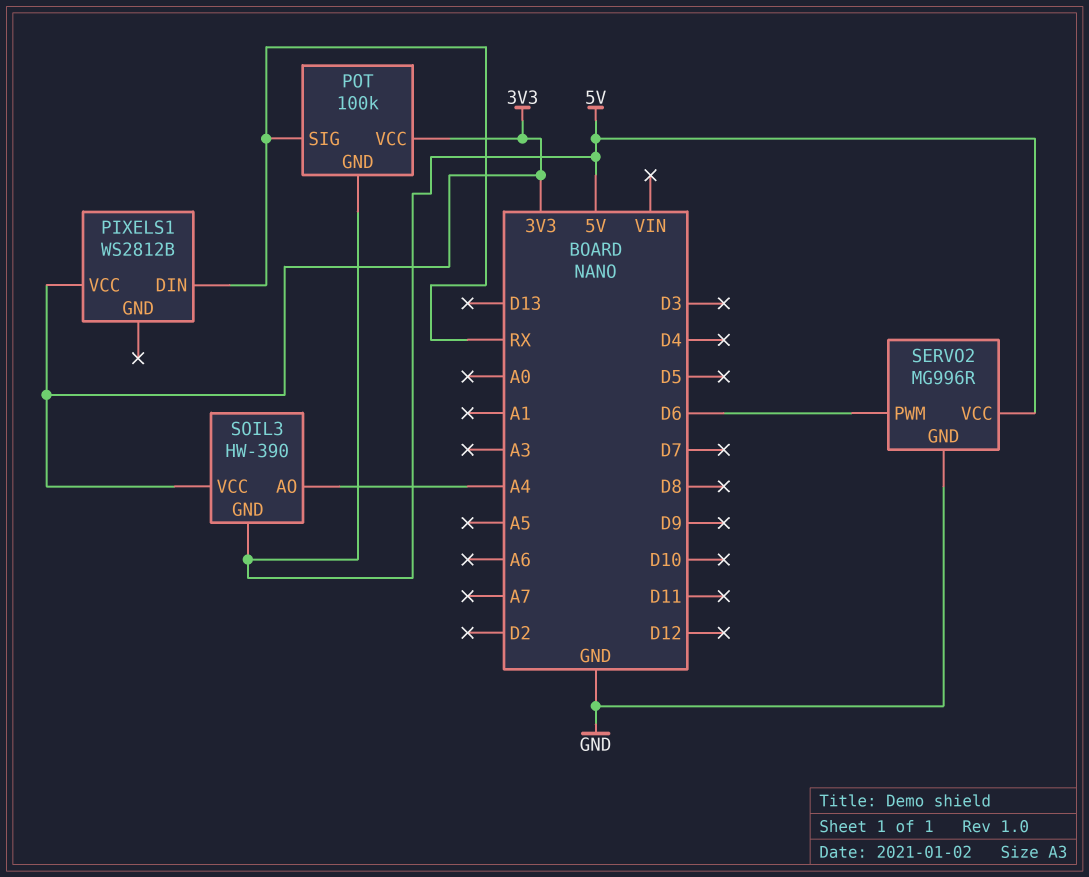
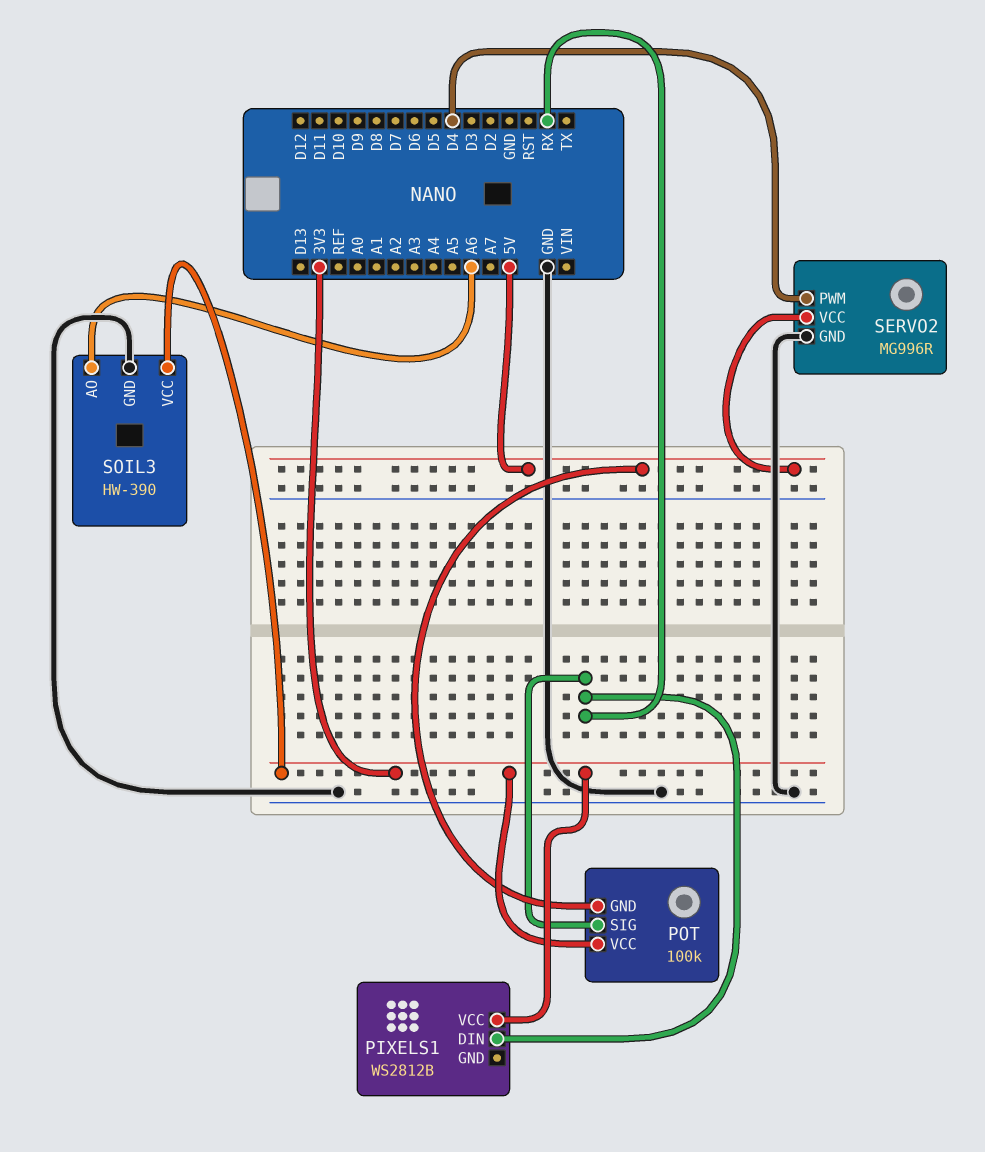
SERVO2 pin PWM: D6 -> D4
SOIL3 pin AO: A4 -> A6
SOIL3 pin GND: 5V -> GND

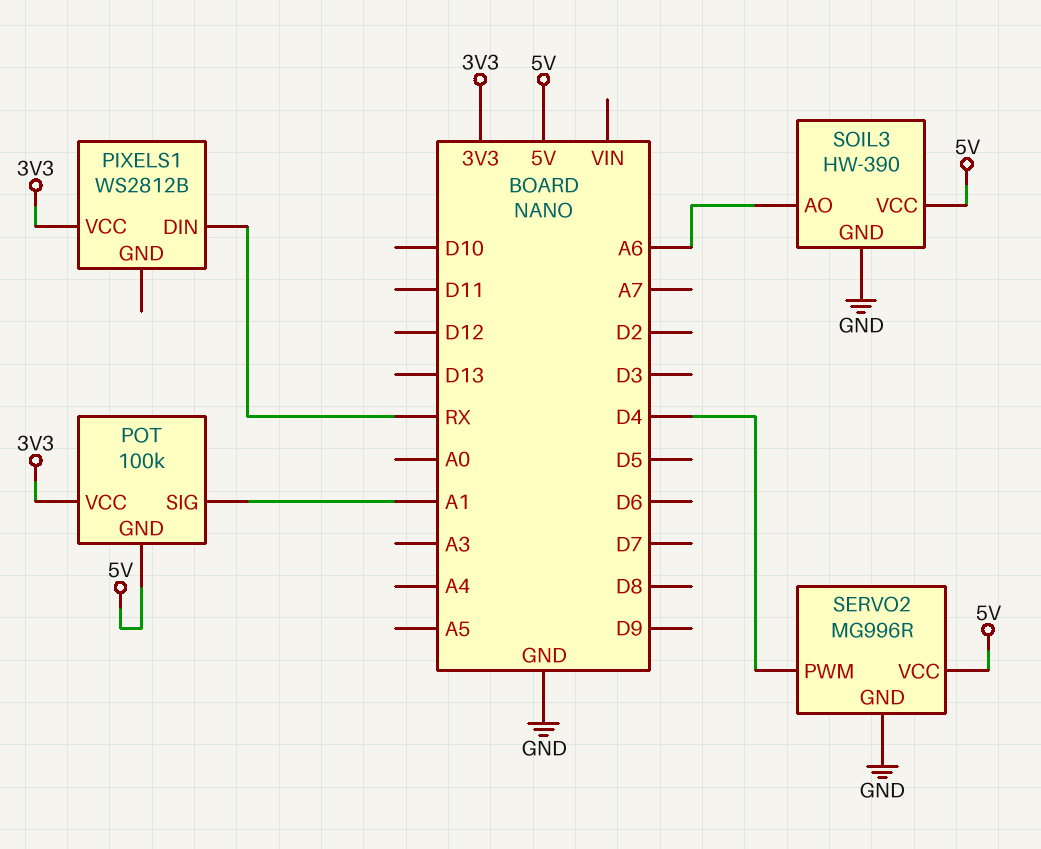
POT pin SIG: RX -> A1
SOIL3 pin VCC: 3V3 -> 5V

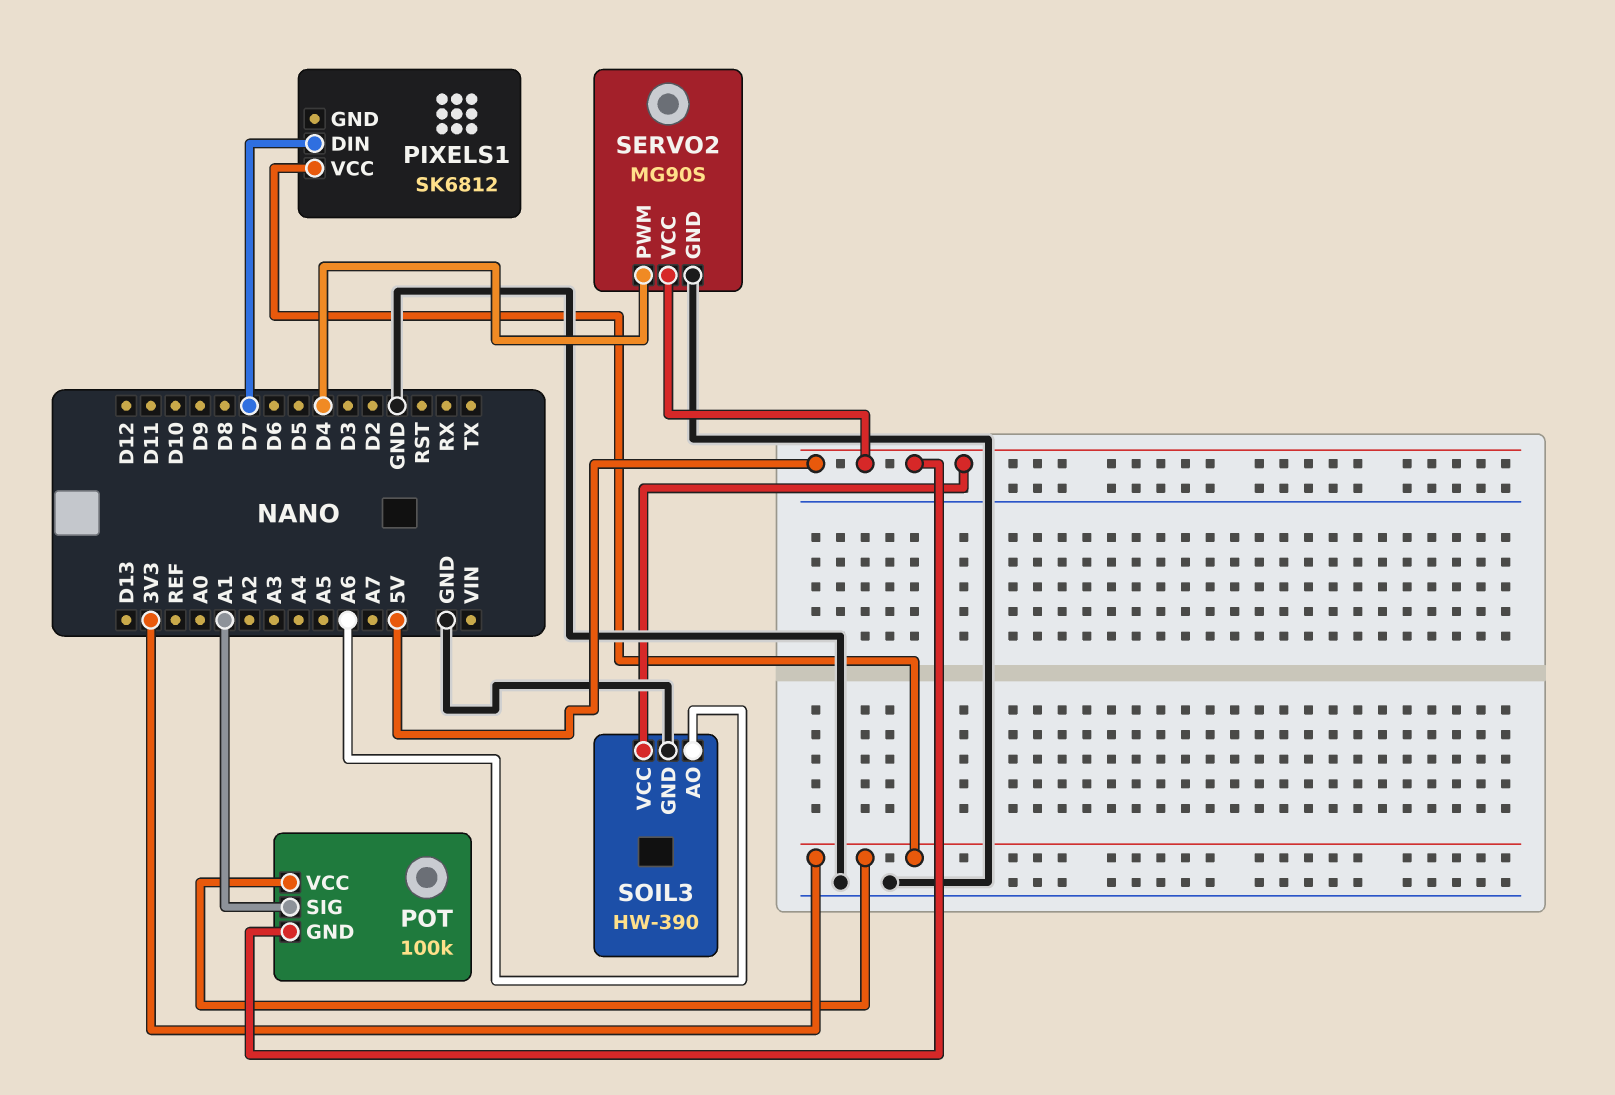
PIXELS1: WS2812B -> SK6812
PIXELS1 pin DIN: RX -> D7
SERVO2: MG996R -> MG90S

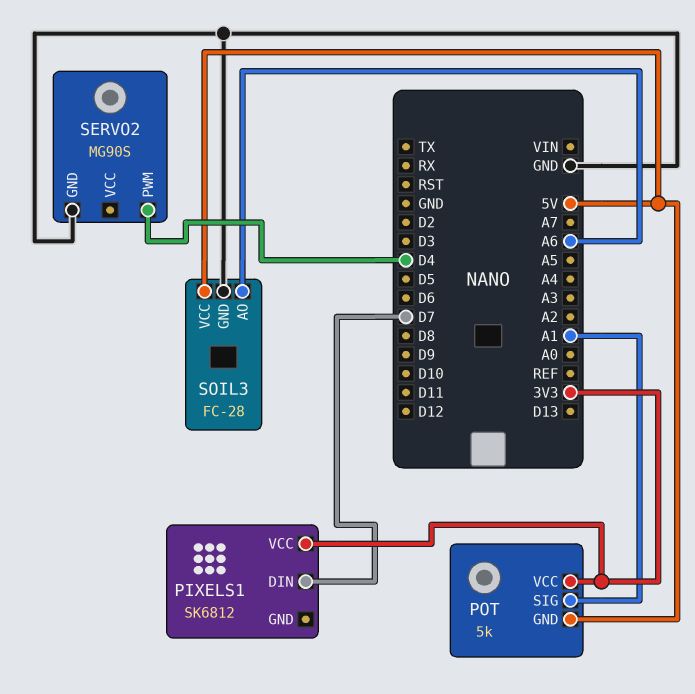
POT: 100k -> 5k
SERVO2 pin VCC: 5V -> none
SOIL3: HW-390 -> FC-28

